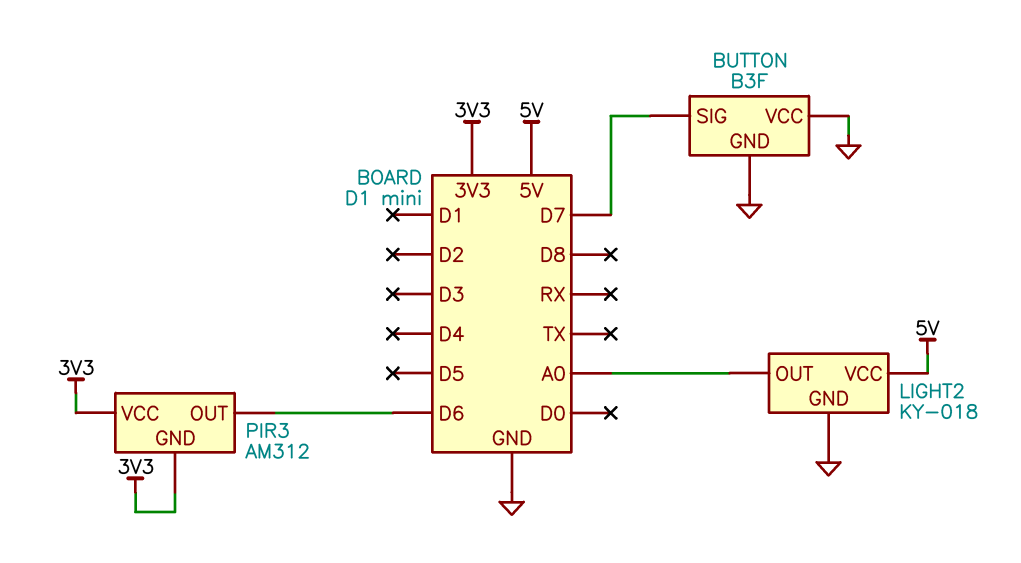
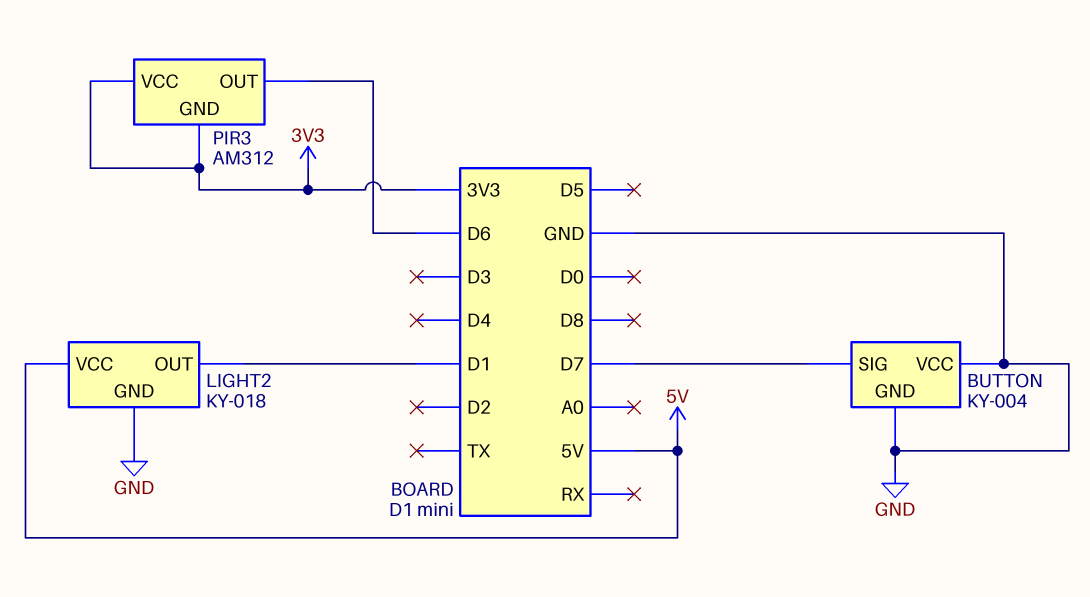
BUTTON: B3F -> KY-004
LIGHT2 pin OUT: A0 -> D1

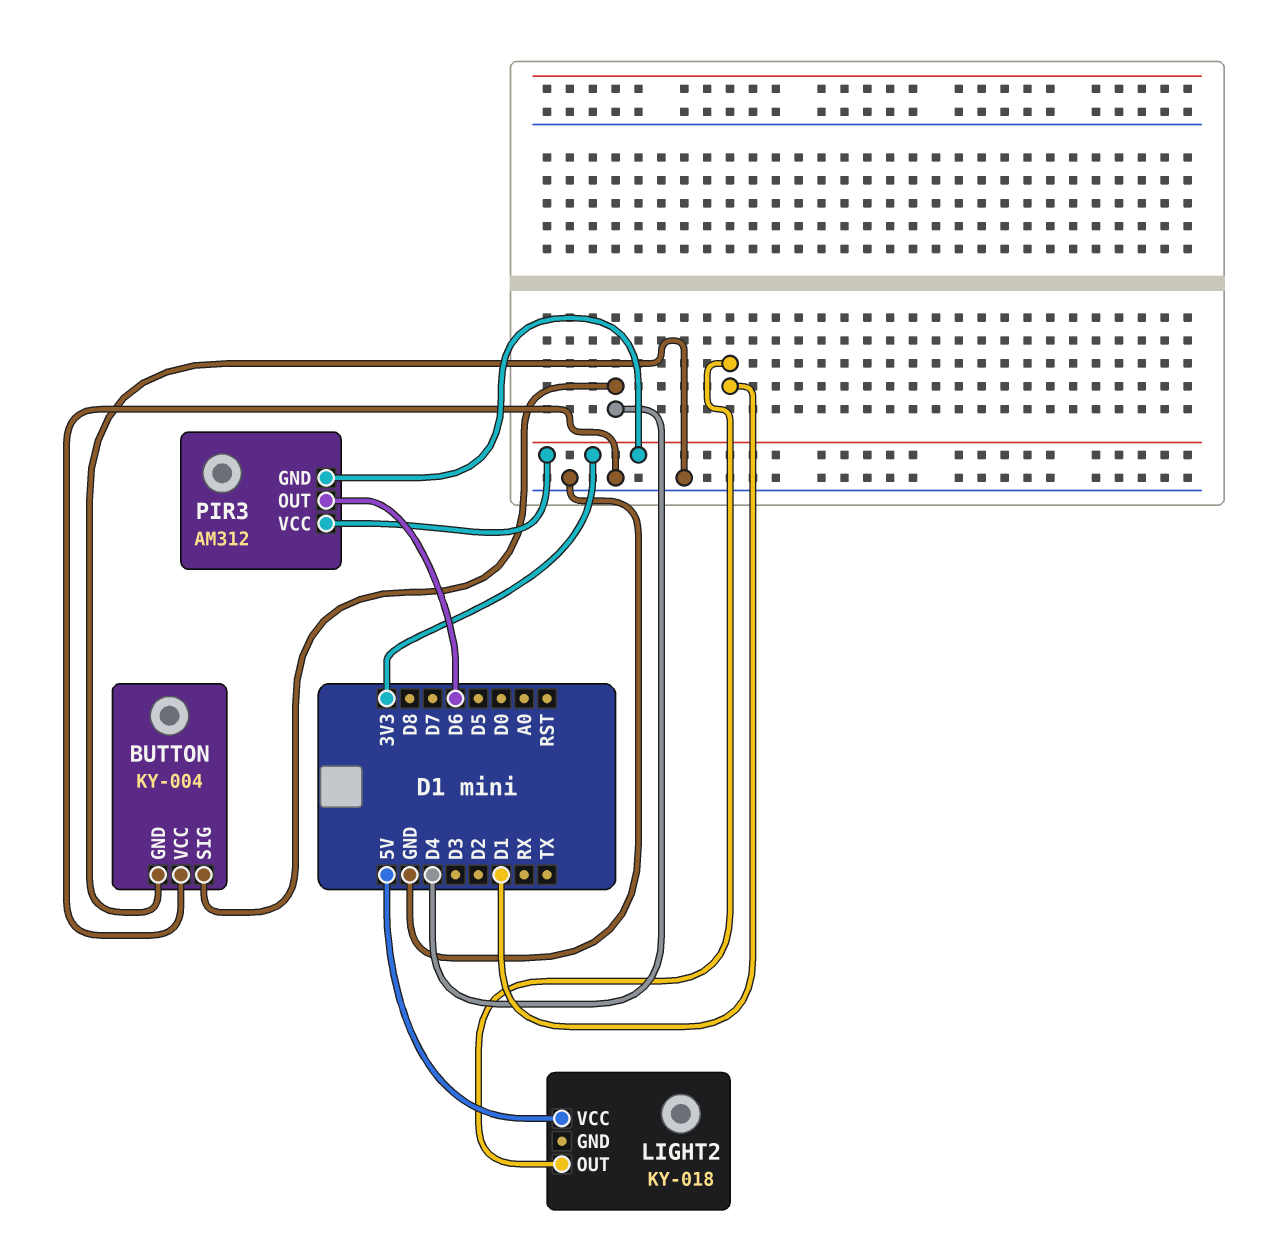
BUTTON pin SIG: D7 -> D4
LIGHT2 pin GND: GND -> none

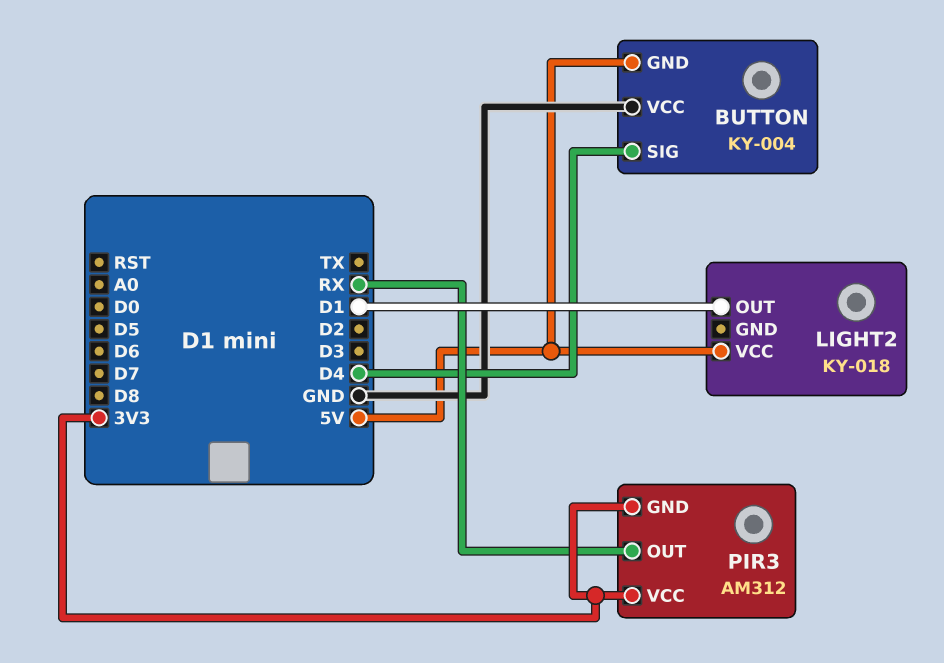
BUTTON pin GND: GND -> 5V
PIR3 pin OUT: D6 -> RX

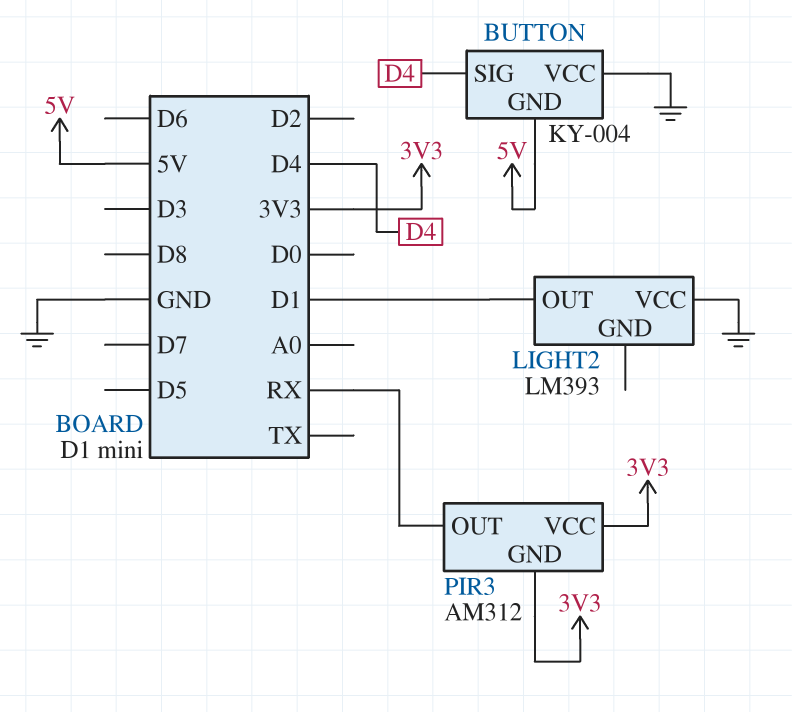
LIGHT2: KY-018 -> LM393
LIGHT2 pin VCC: 5V -> GND

